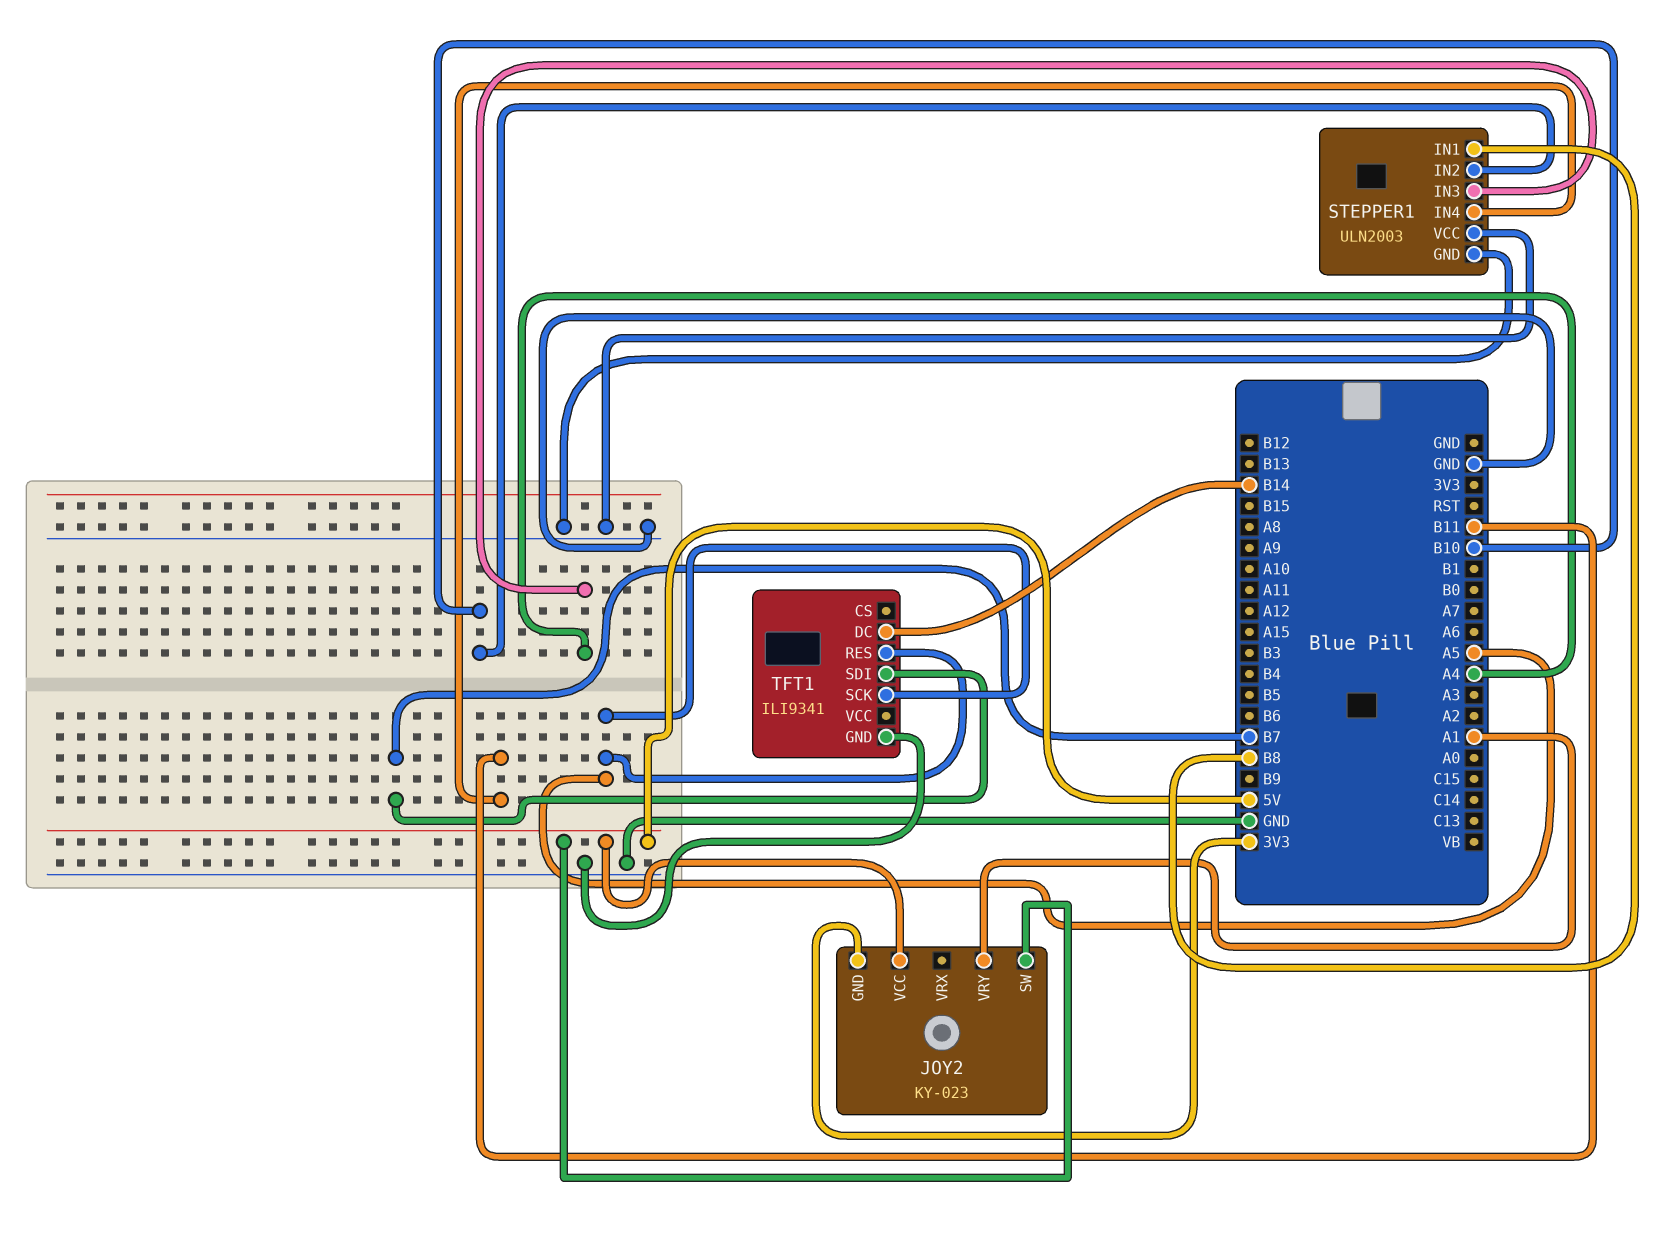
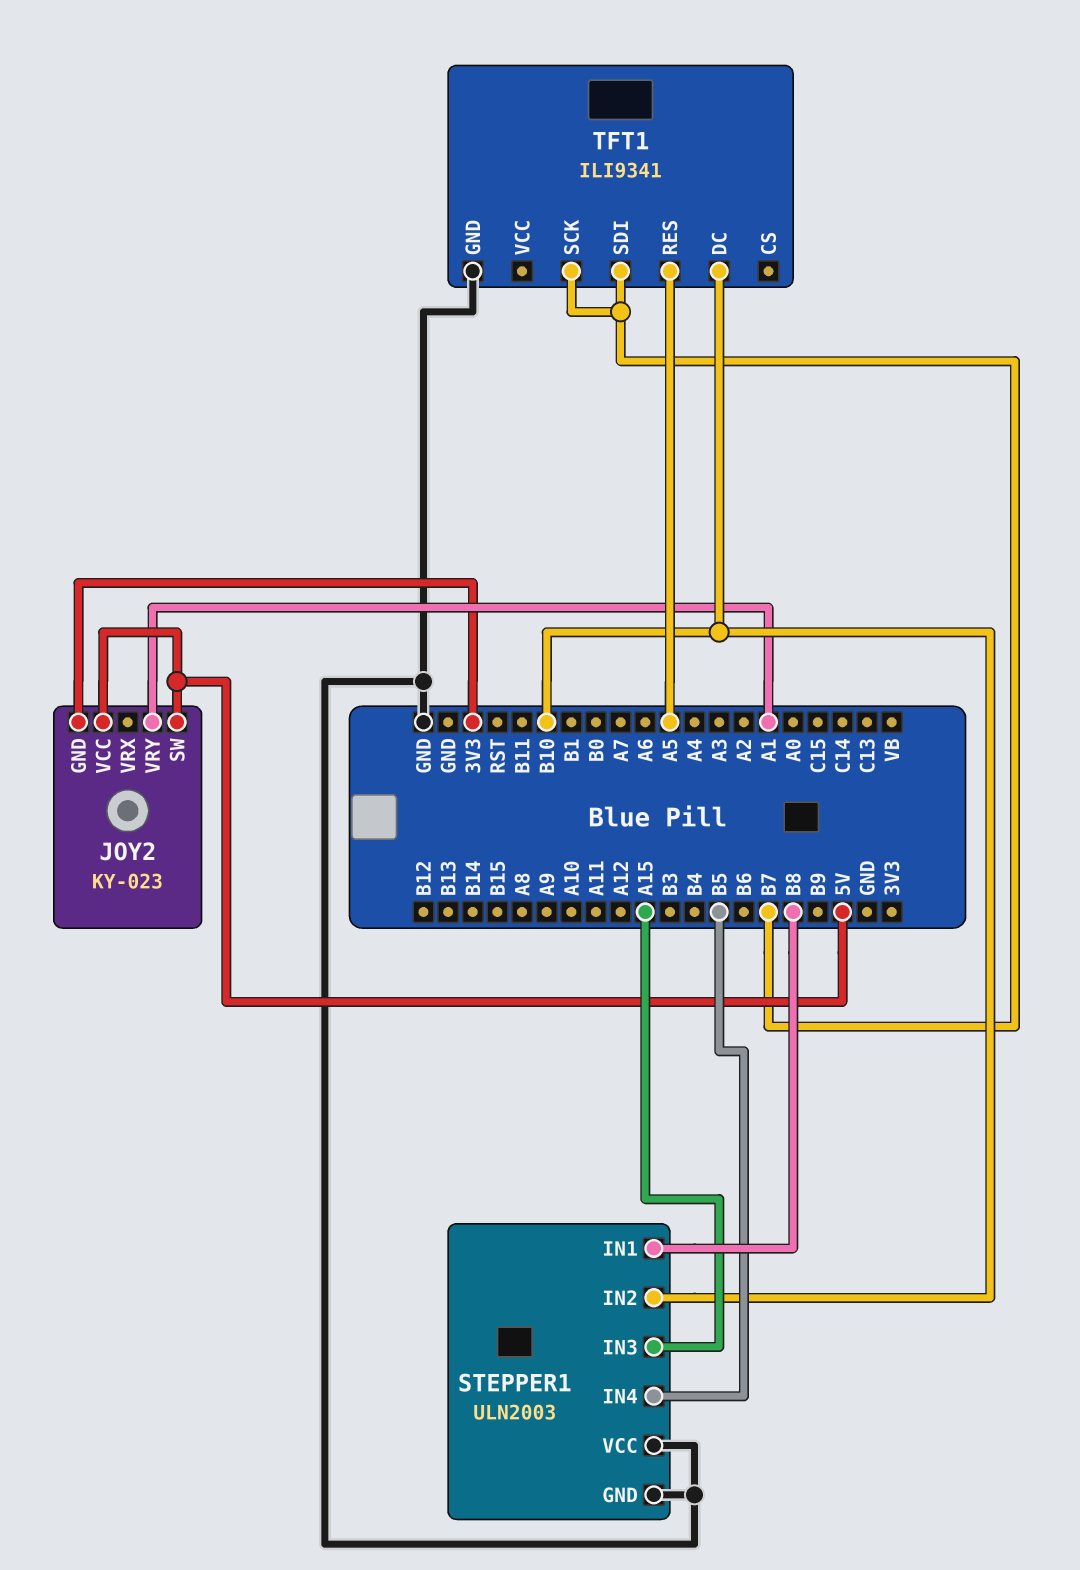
STEPPER1 pin IN3: A4 -> A15
STEPPER1 pin IN4: B11 -> B5
TFT1 pin DC: B14 -> B10
TFT1 pin SCK: A5 -> B7

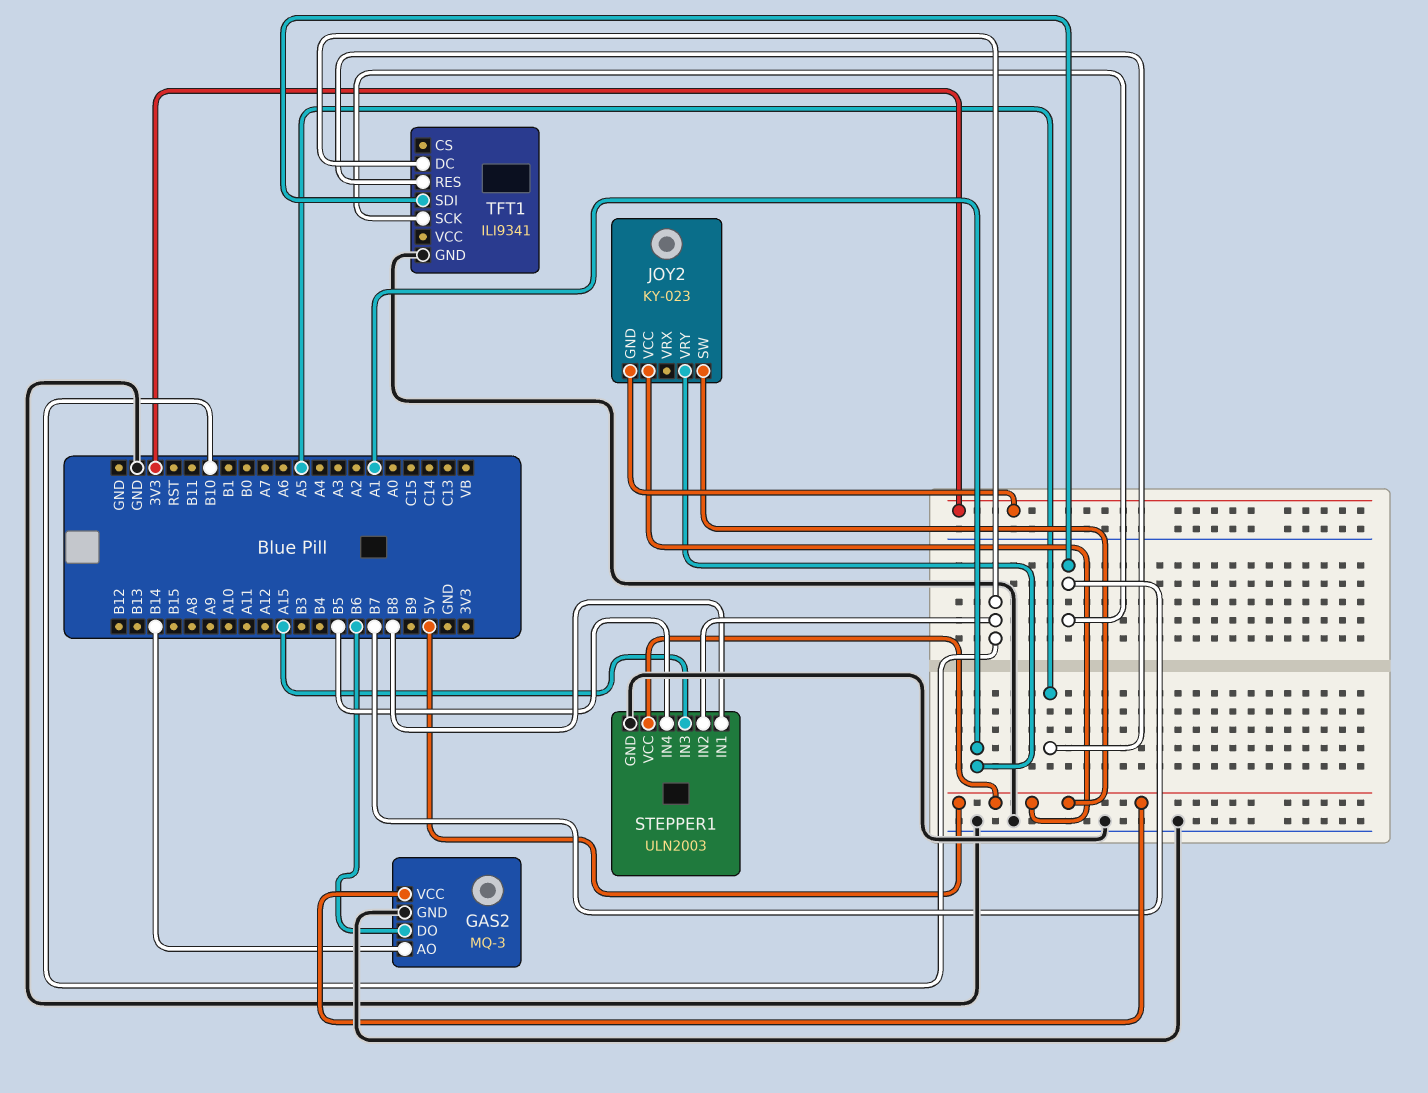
GAS2: none -> MQ-3
GAS2 pin AO: none -> B14
GAS2 pin DO: none -> B6
GAS2 pin GND: none -> GND
GAS2 pin VCC: none -> 5V
STEPPER1 pin VCC: GND -> 5V

